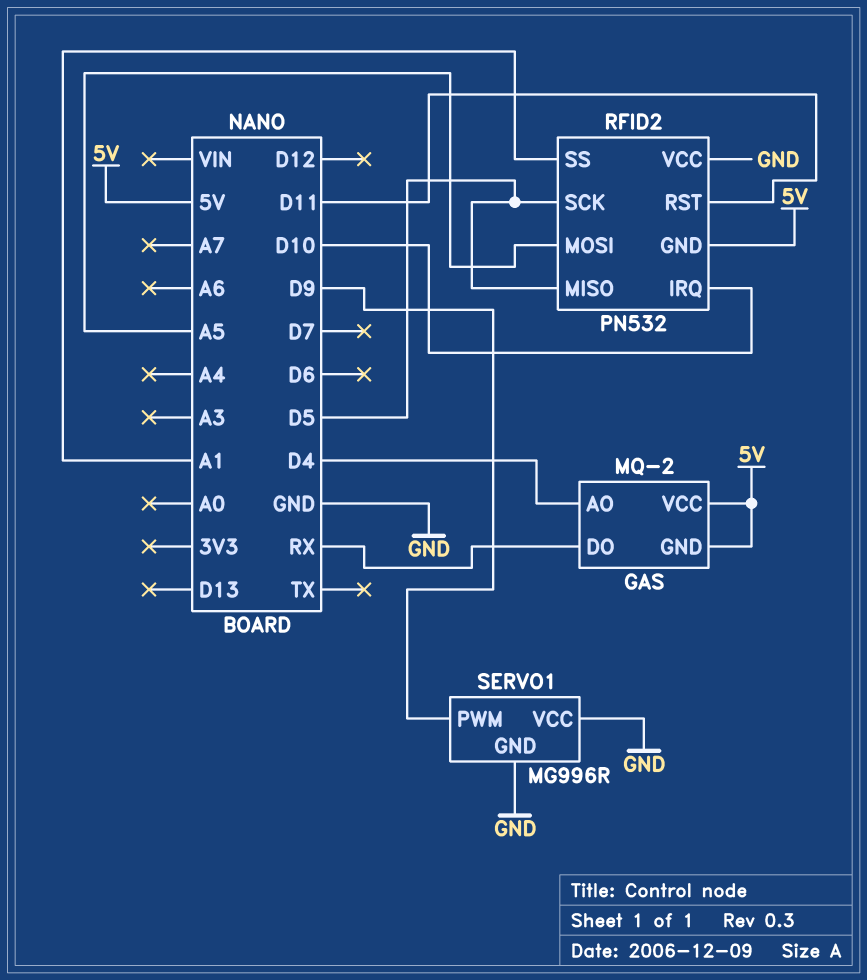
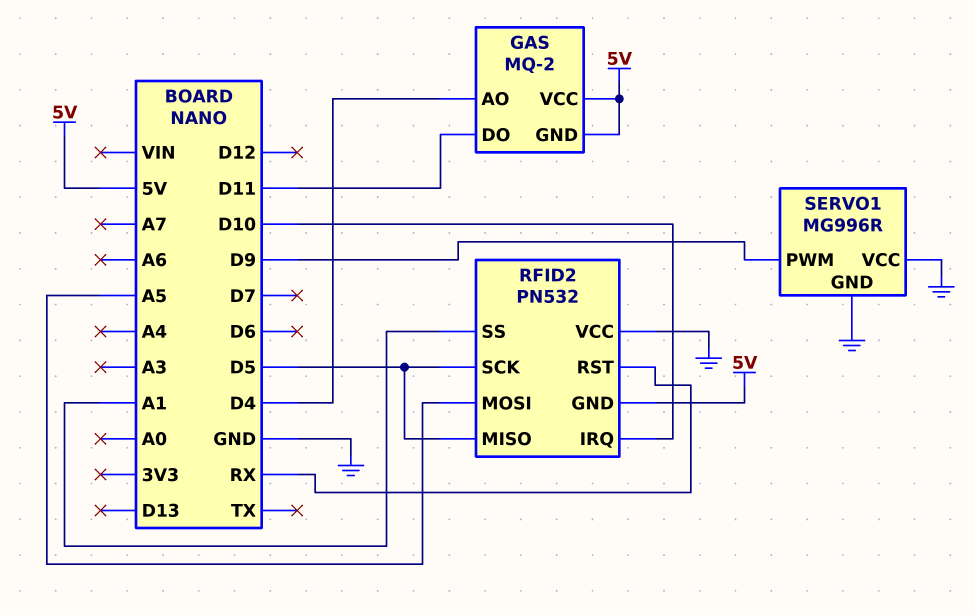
GAS pin DO: RX -> D11
RFID2 pin RST: D11 -> RX

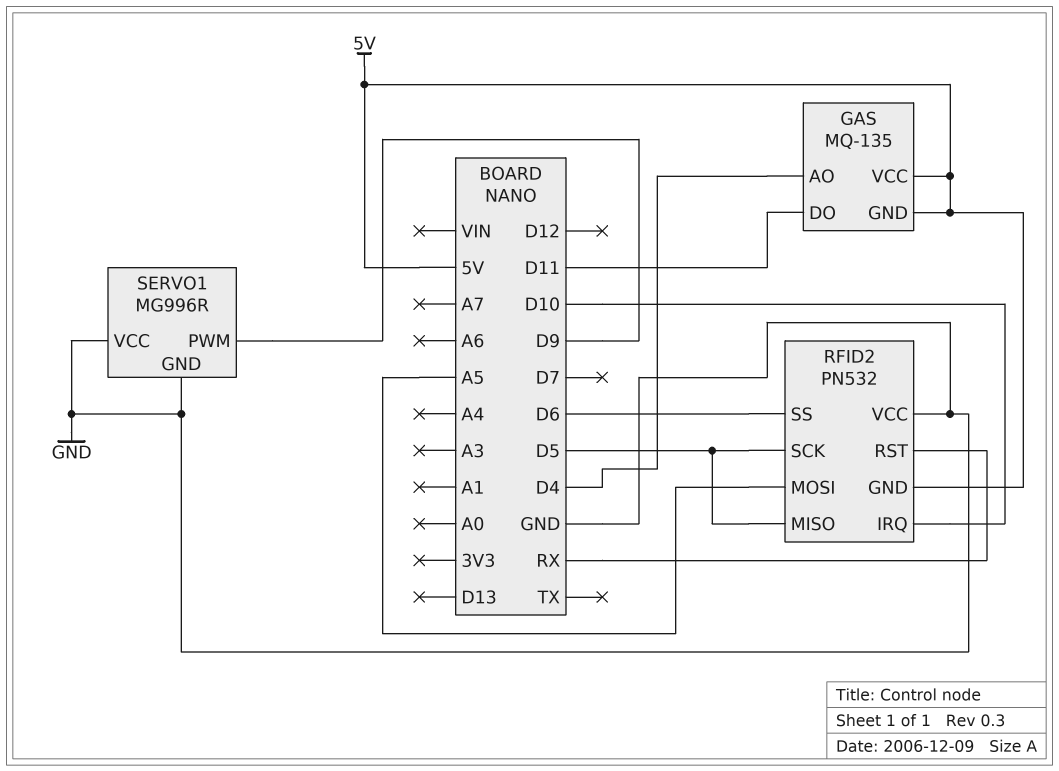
GAS: MQ-2 -> MQ-135
RFID2 pin SS: A1 -> D6

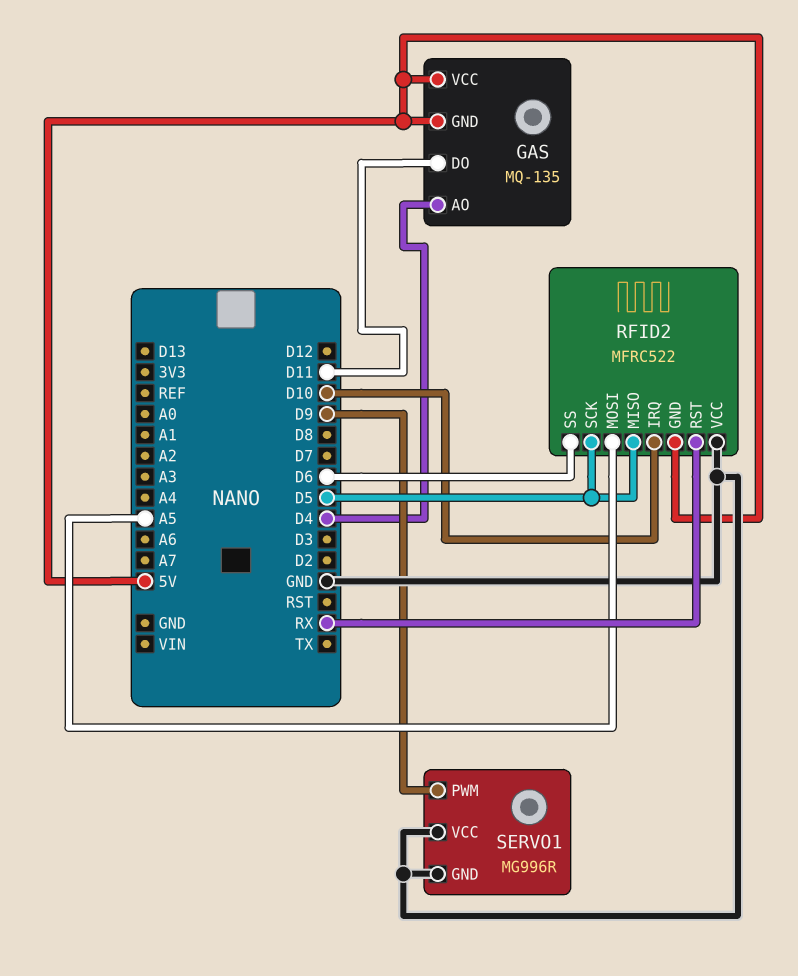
RFID2: PN532 -> MFRC522

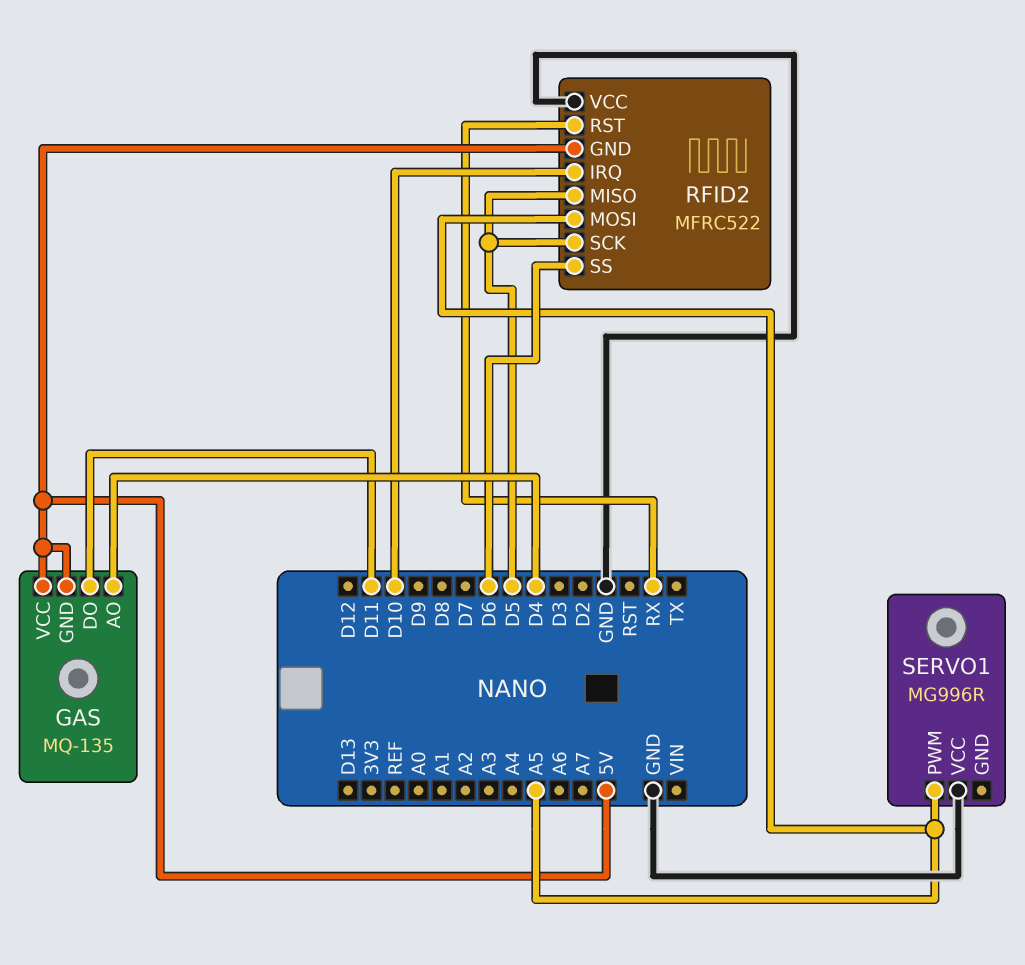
SERVO1 pin GND: GND -> none
SERVO1 pin PWM: D9 -> A5

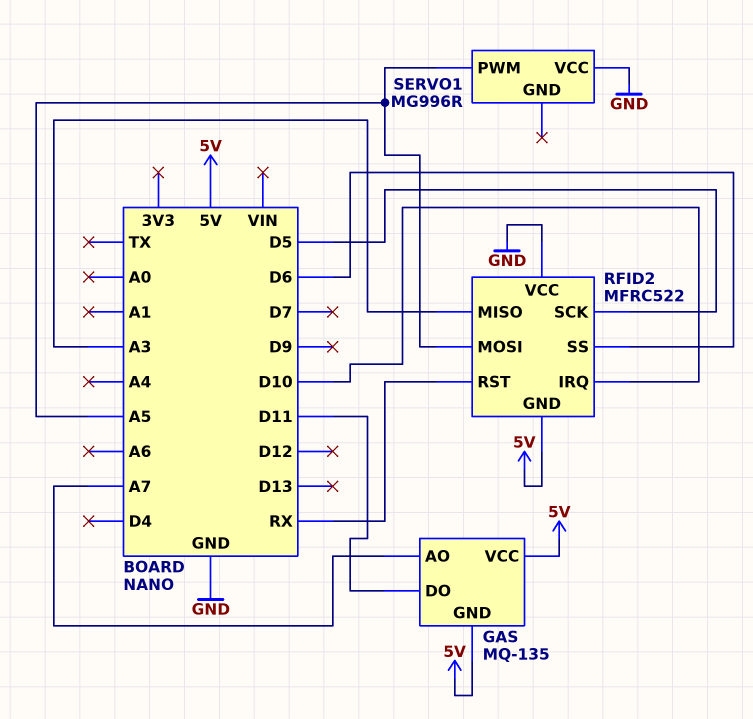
GAS pin AO: D4 -> A7
RFID2 pin MISO: D5 -> A3

